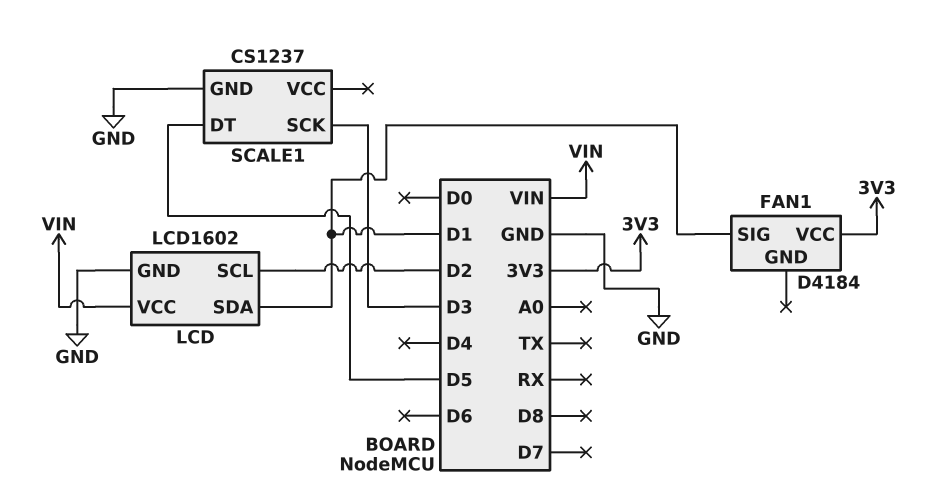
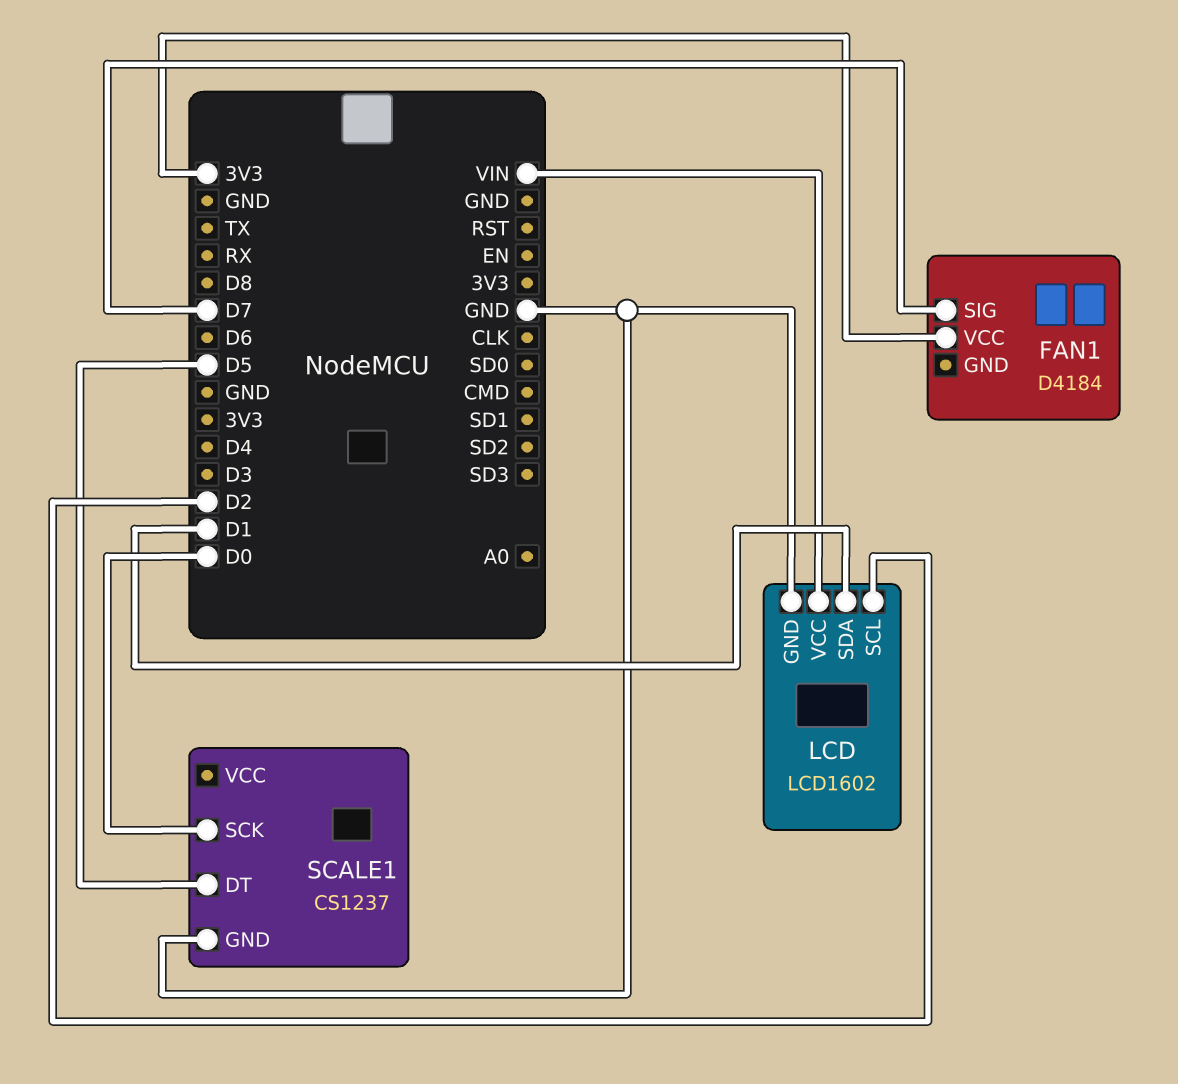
FAN1 pin SIG: D1 -> D7
SCALE1 pin SCK: D3 -> D0

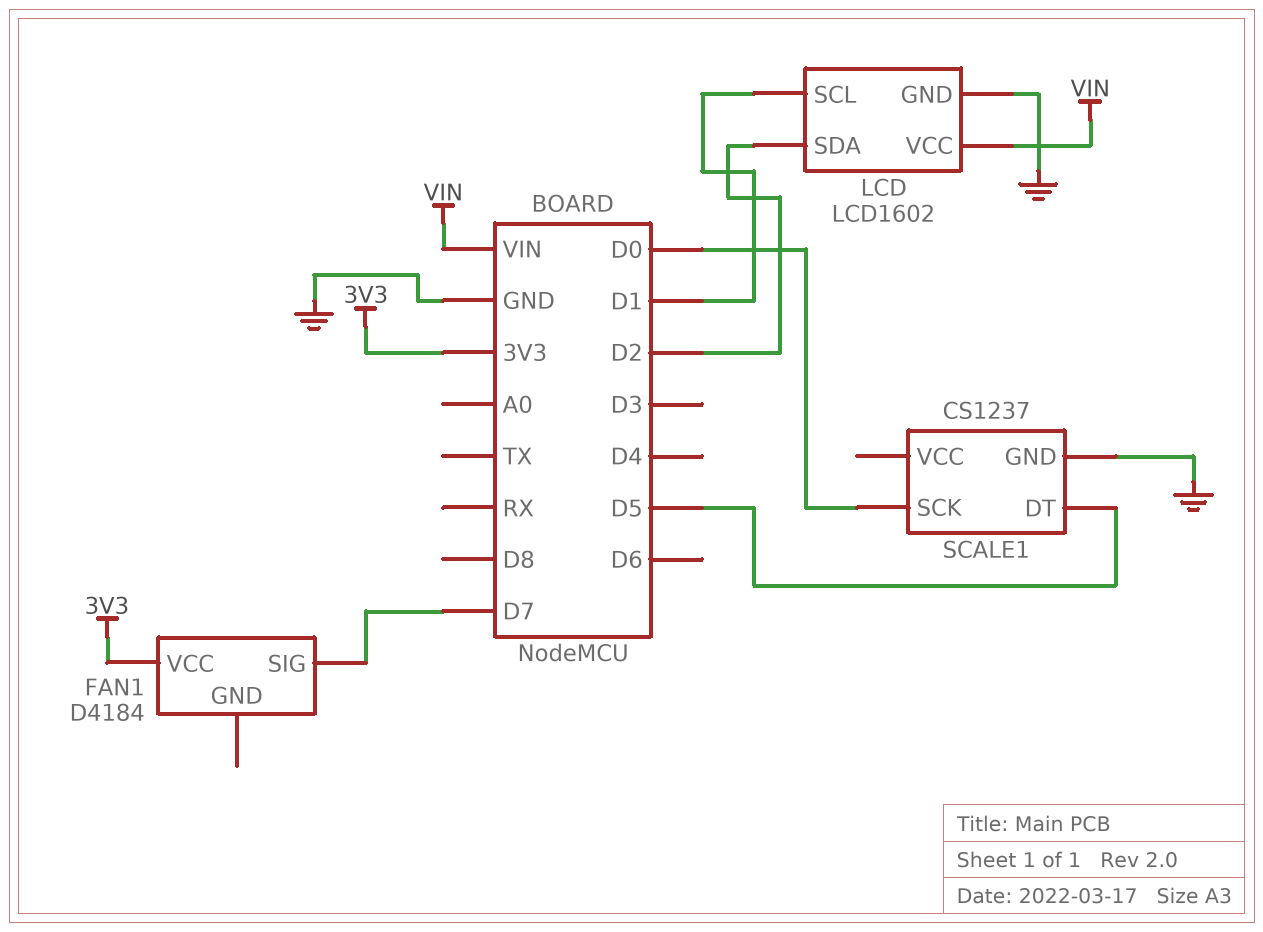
LCD pin SCL: D2 -> D1
LCD pin SDA: D1 -> D2

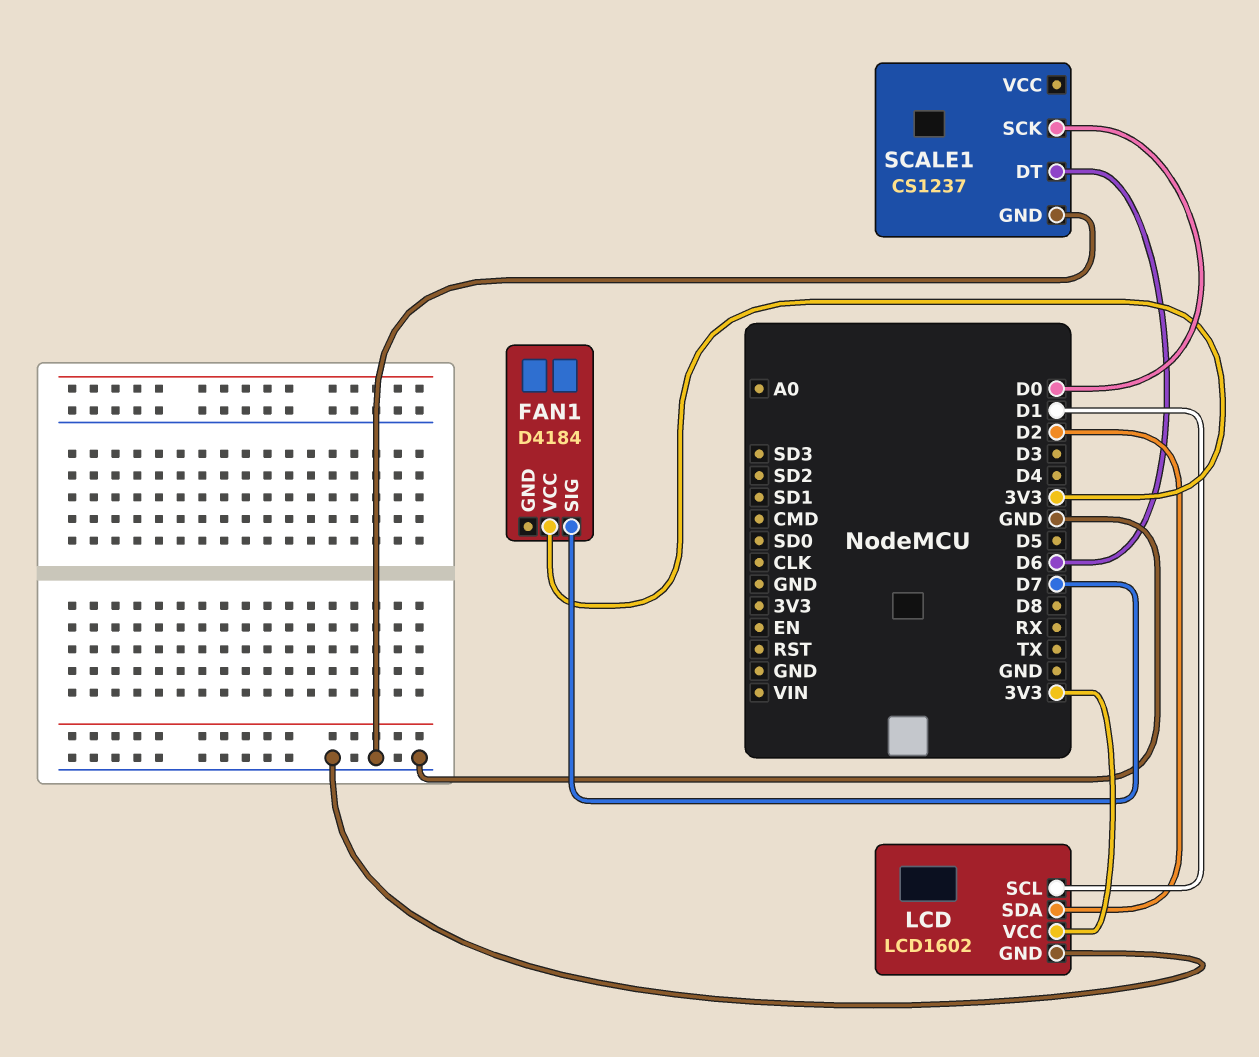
LCD pin VCC: VIN -> 3V3
SCALE1 pin DT: D5 -> D6

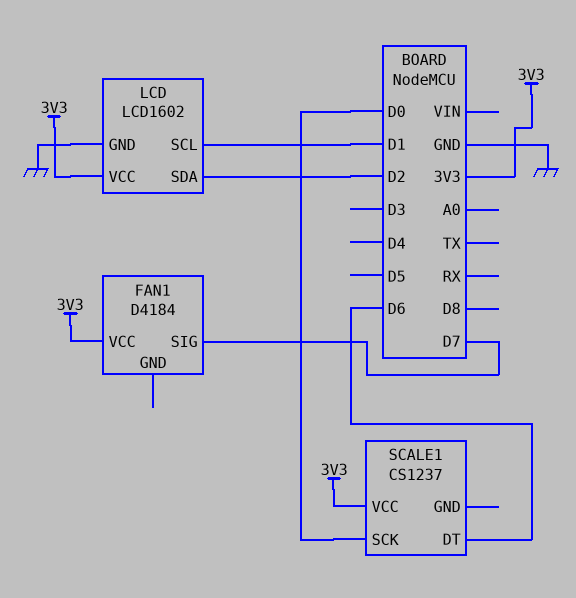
SCALE1 pin GND: GND -> none
SCALE1 pin VCC: none -> 3V3

